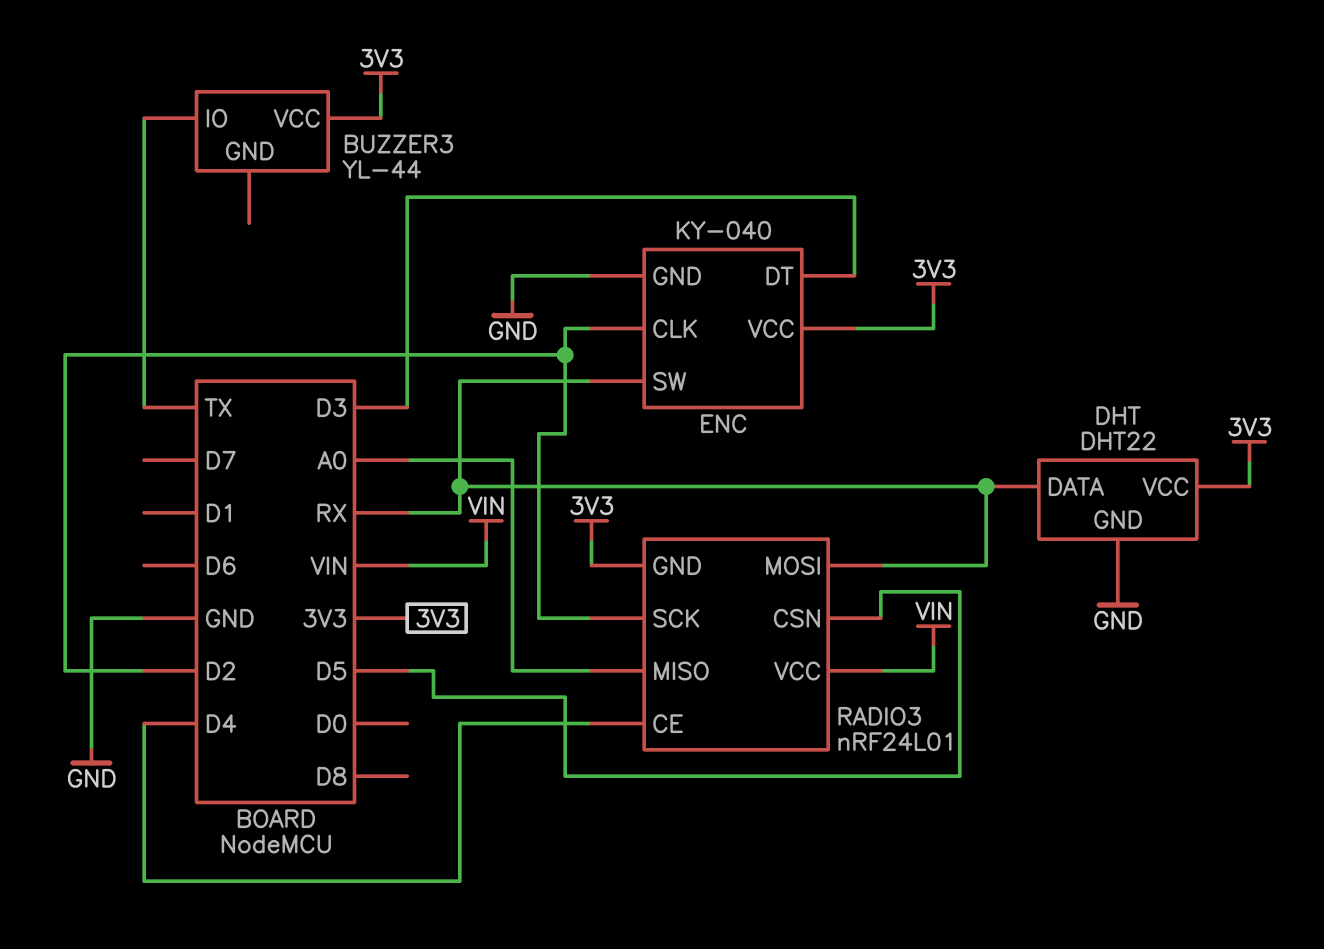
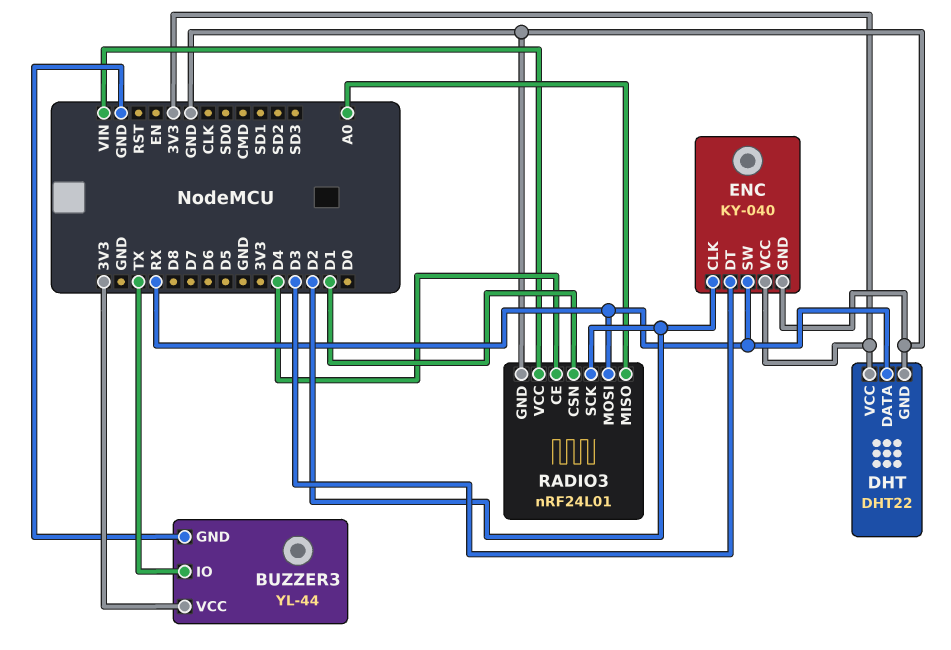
BUZZER3 pin GND: none -> GND
RADIO3 pin CSN: D5 -> D1
RADIO3 pin GND: 3V3 -> GND

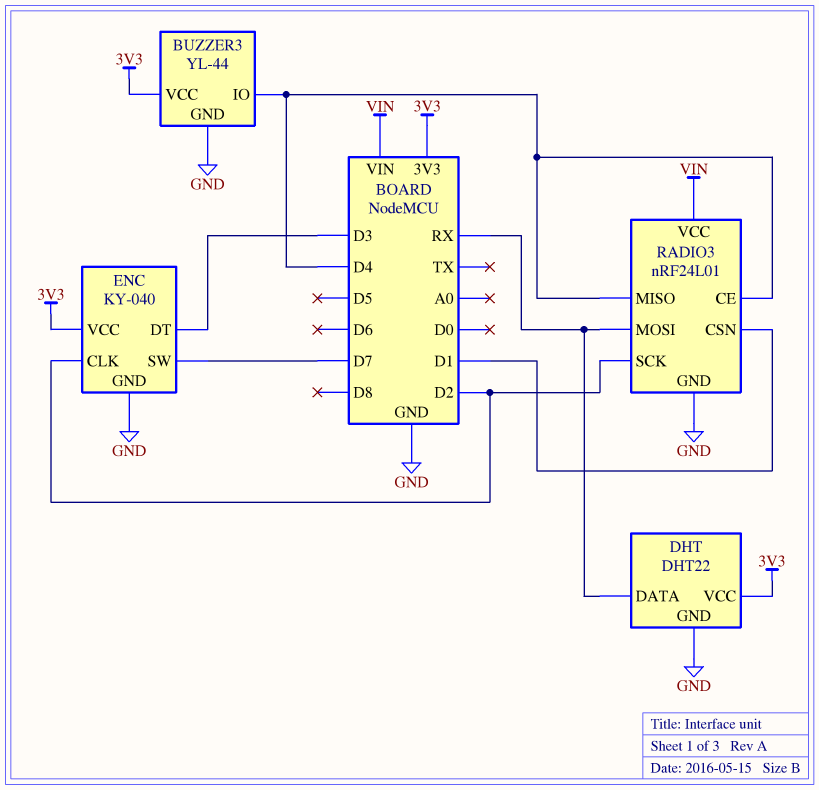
BUZZER3 pin IO: TX -> D4
ENC pin SW: RX -> D7
RADIO3 pin MISO: A0 -> D4

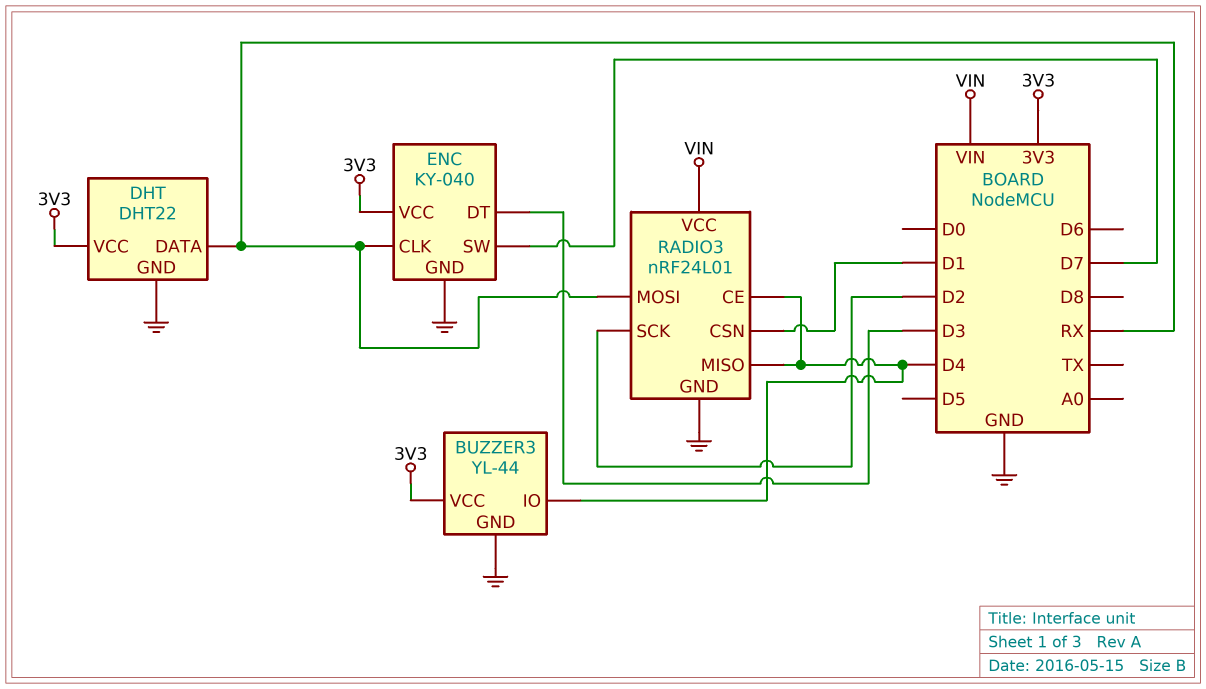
ENC pin CLK: D2 -> RX

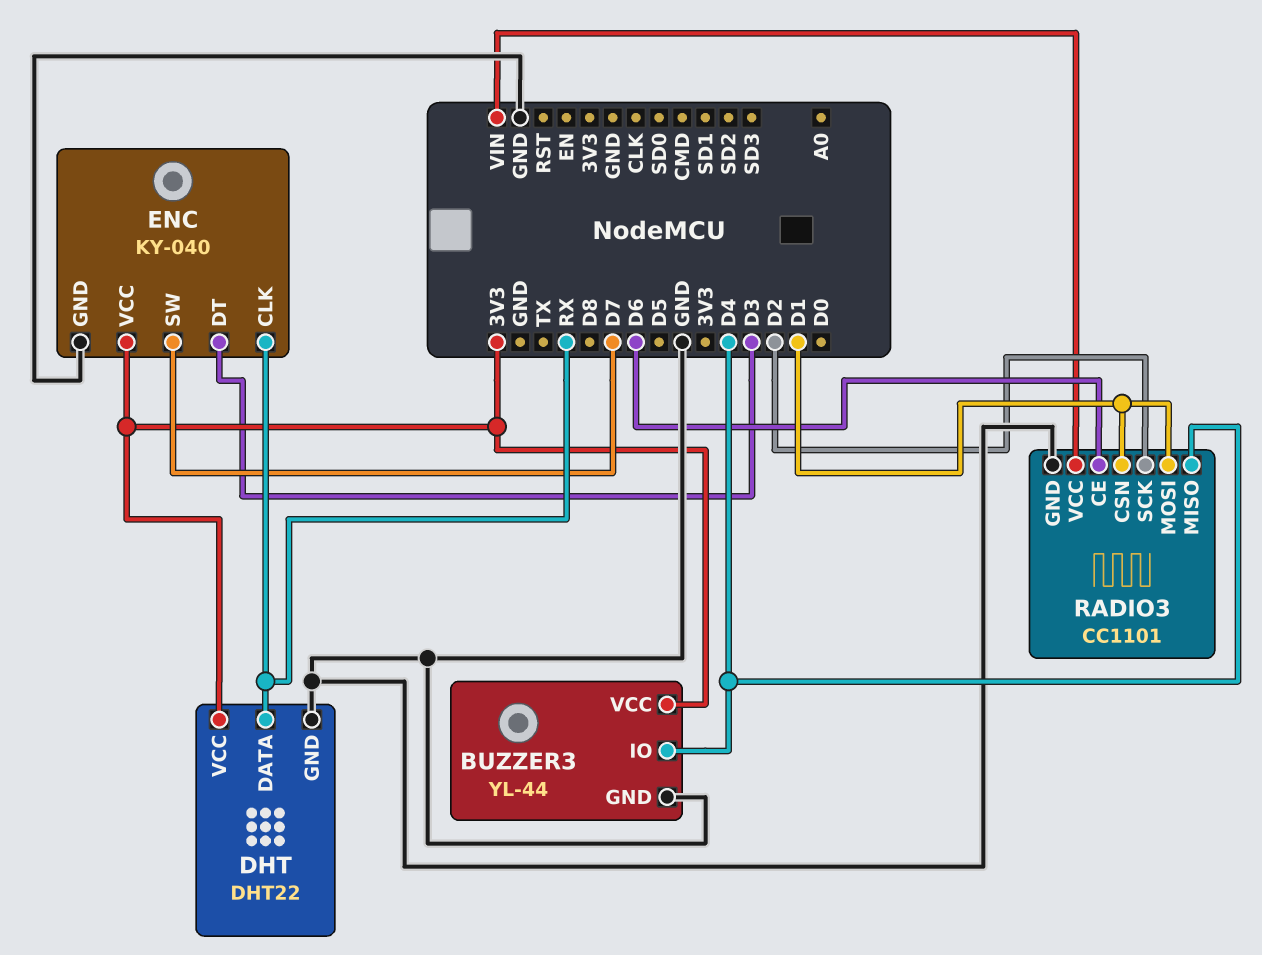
RADIO3: nRF24L01 -> CC1101
RADIO3 pin CE: D4 -> D6
RADIO3 pin MOSI: RX -> D1

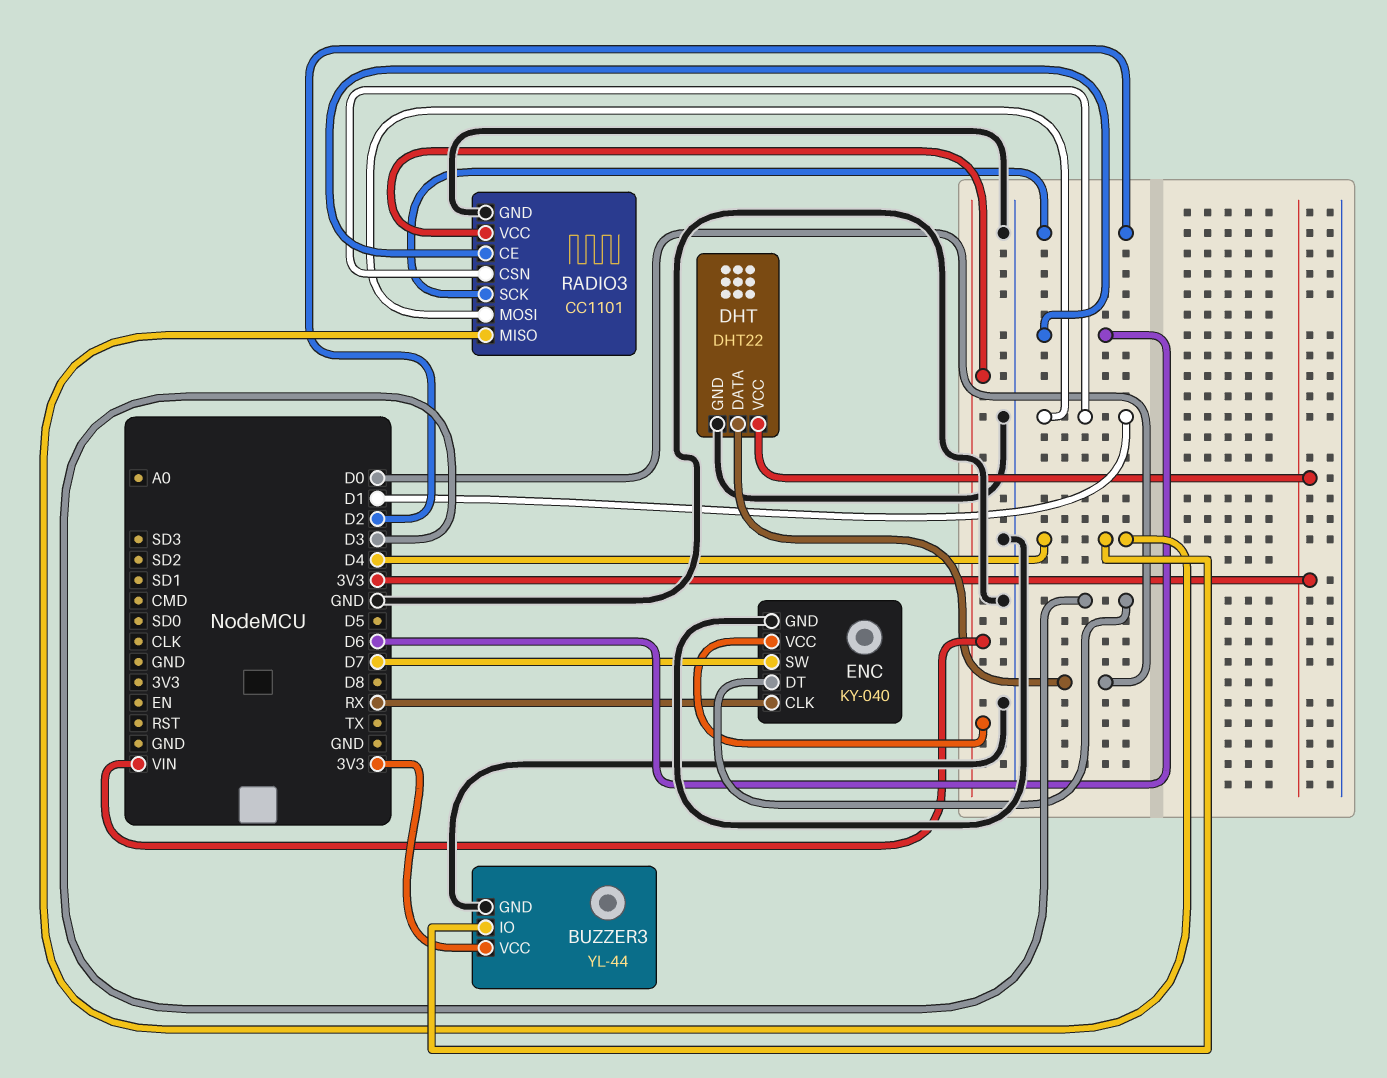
DHT pin DATA: RX -> D0
ENC pin VCC: 3V3 -> VIN

